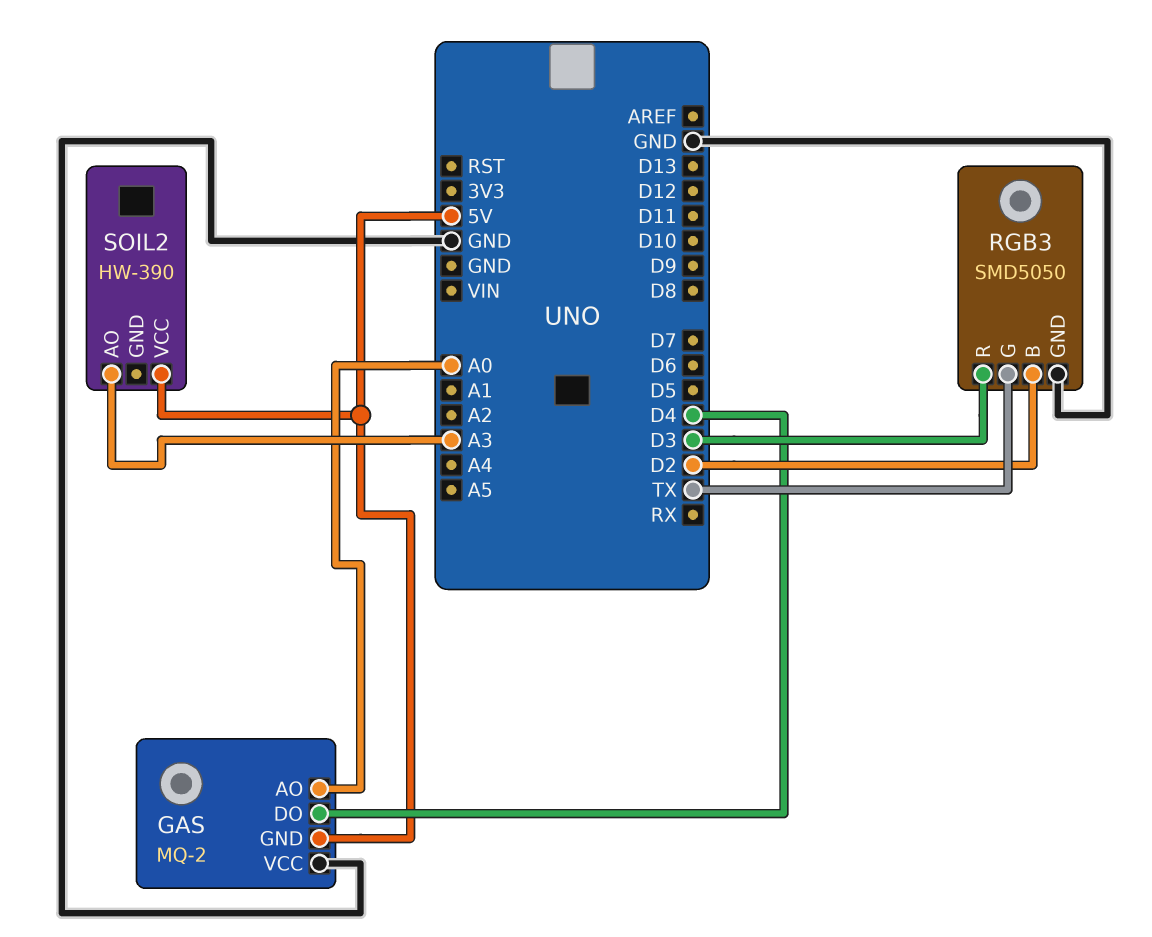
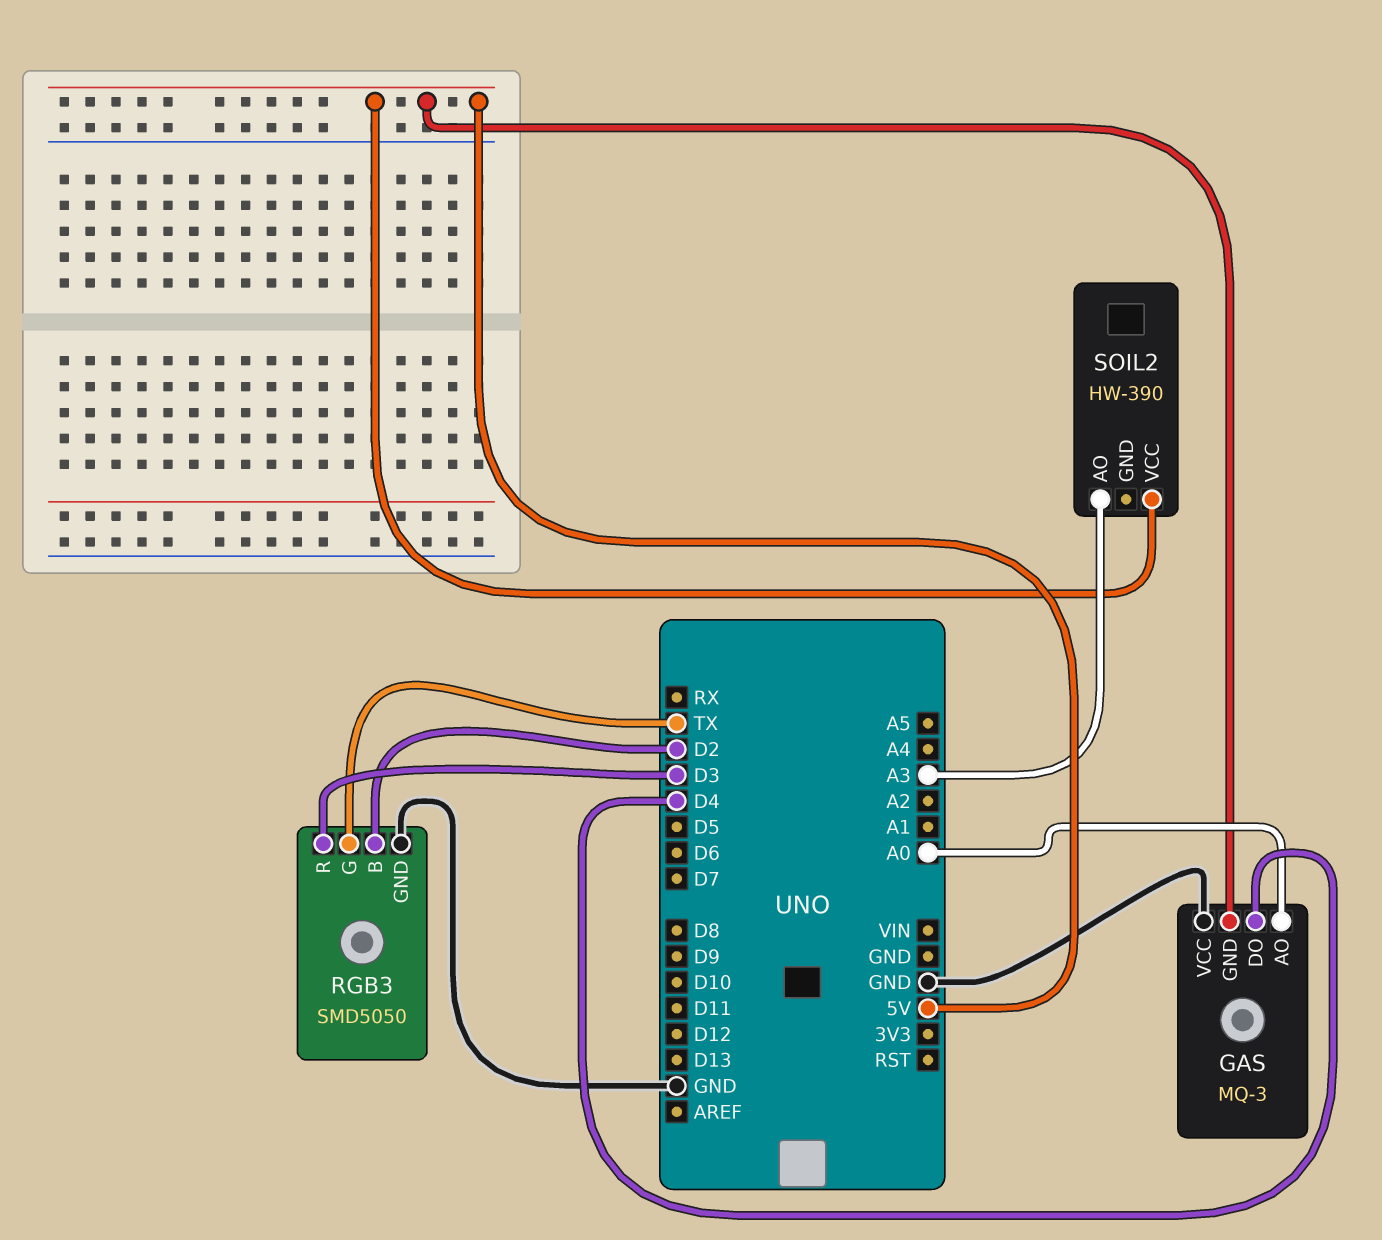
GAS: MQ-2 -> MQ-3

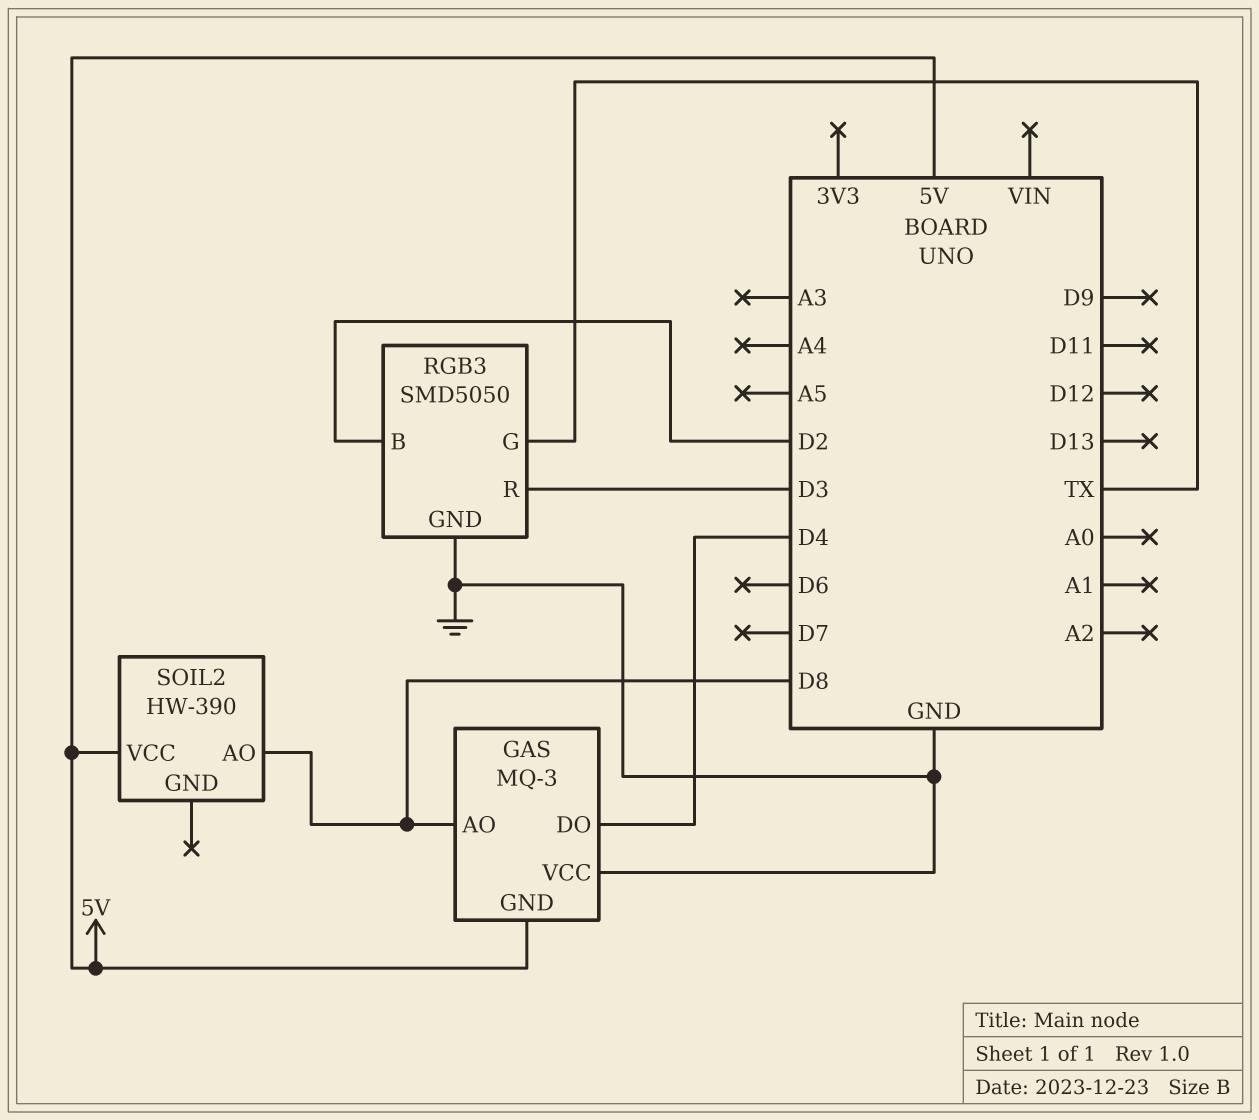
GAS pin AO: A0 -> D8
SOIL2 pin AO: A3 -> D8

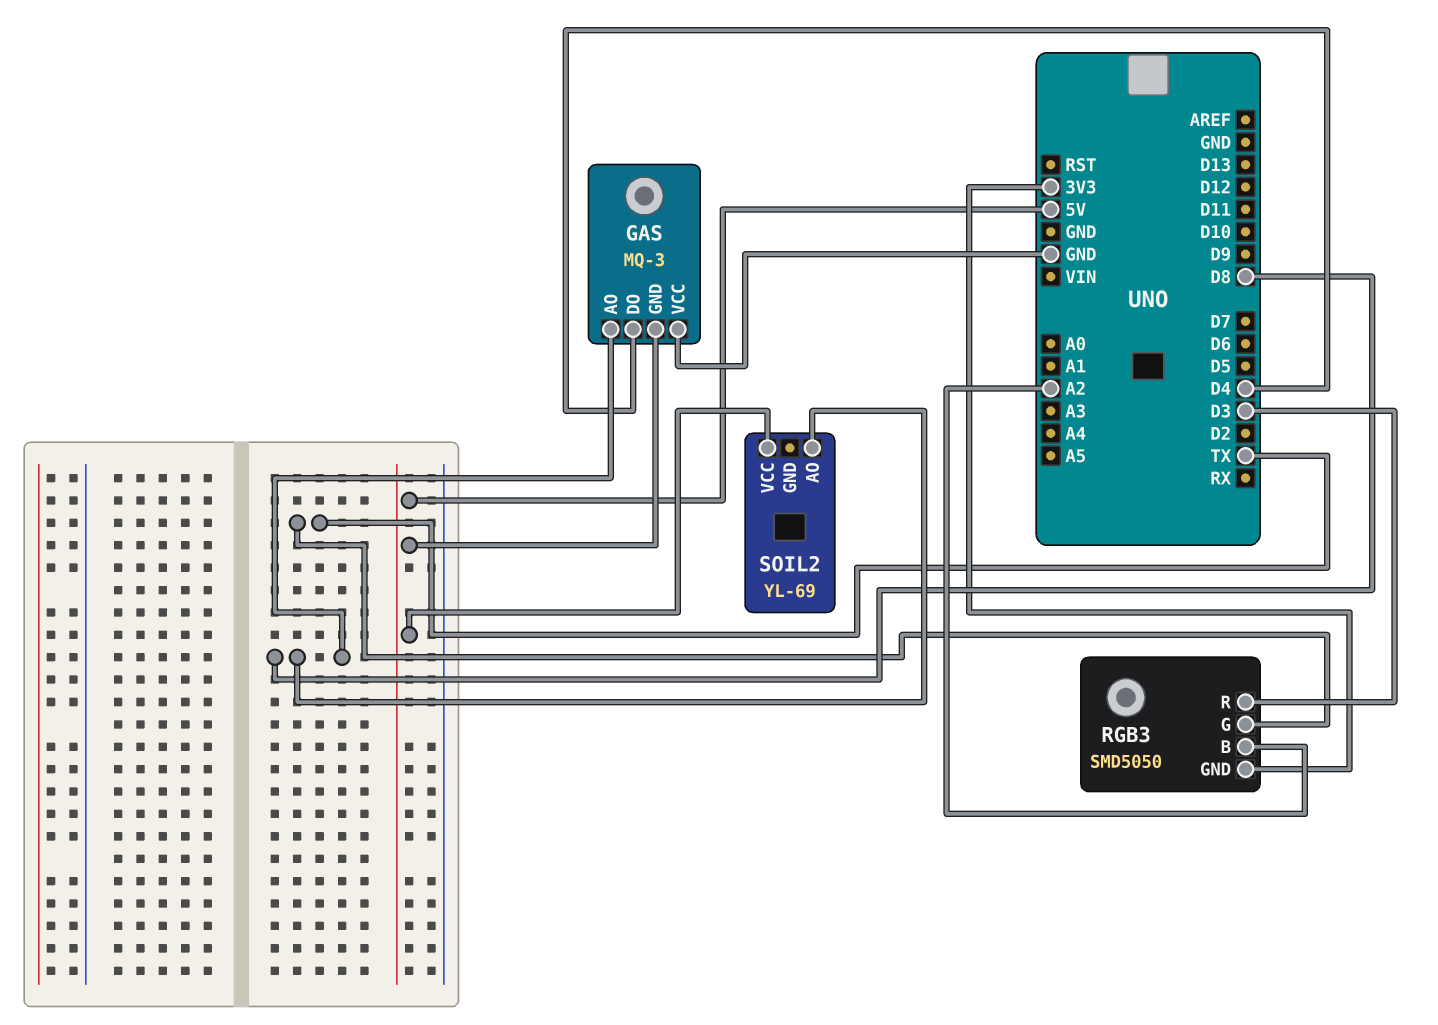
RGB3 pin B: D2 -> A2
RGB3 pin GND: GND -> 3V3
SOIL2: HW-390 -> YL-69

